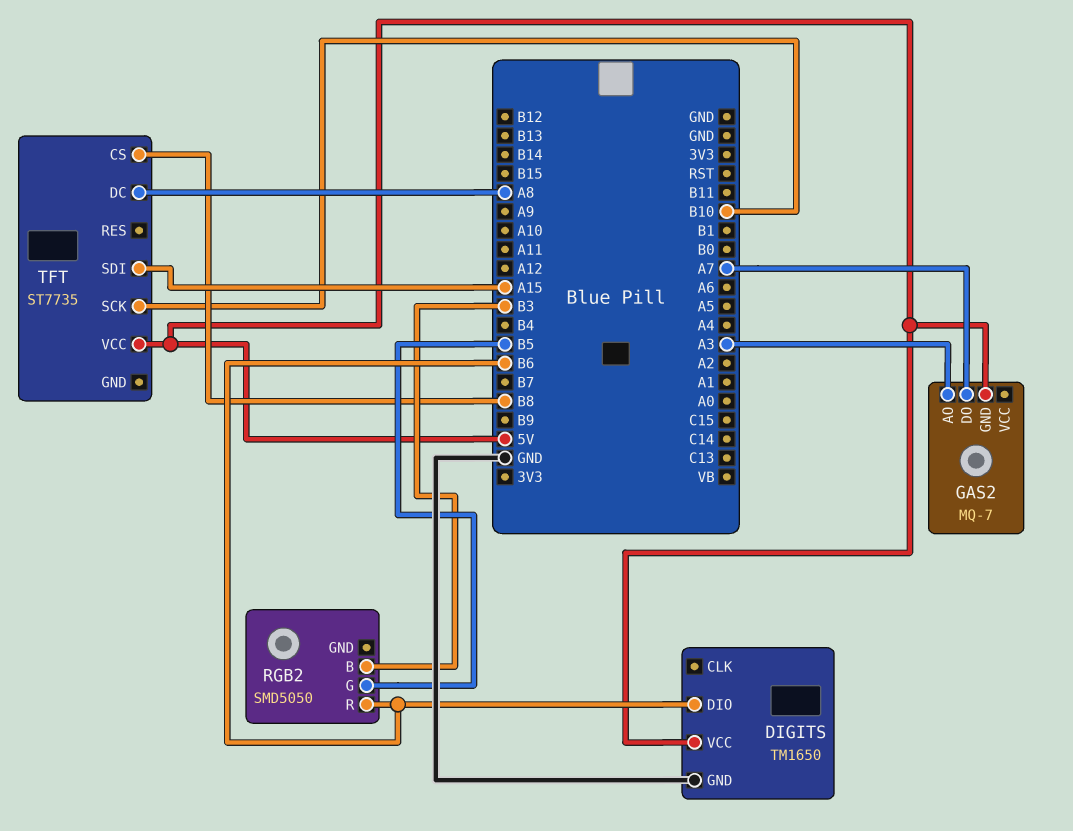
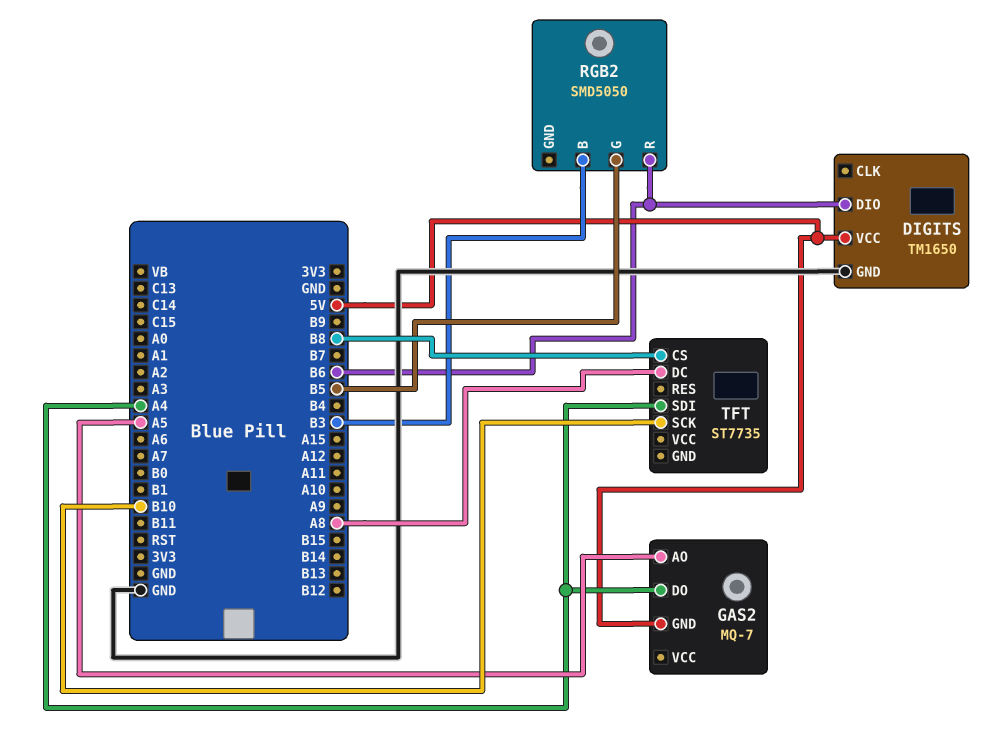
GAS2 pin AO: A3 -> A5
GAS2 pin DO: A7 -> A4
TFT pin SDI: A15 -> A4
TFT pin VCC: 5V -> none

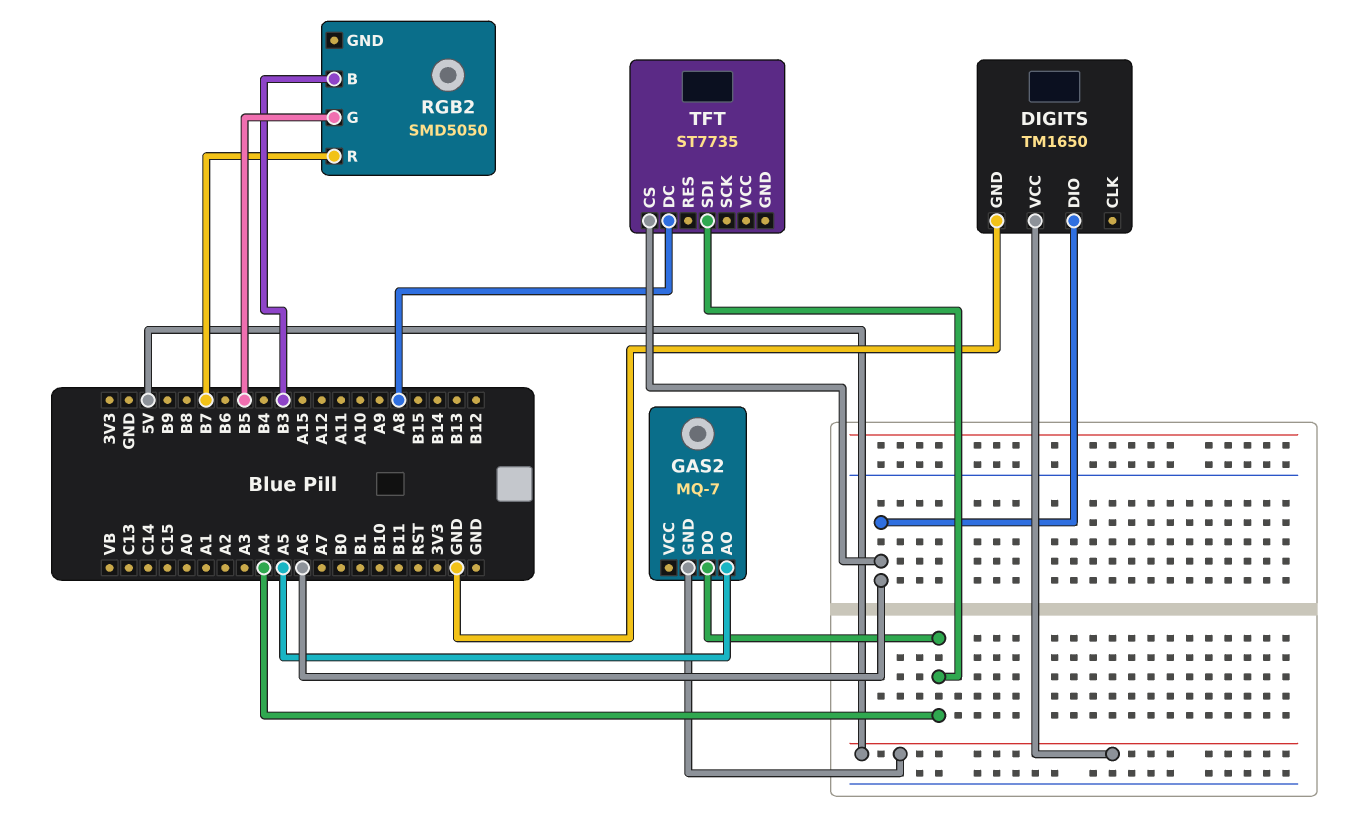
DIGITS pin DIO: B6 -> A6
RGB2 pin R: B6 -> B7
TFT pin CS: B8 -> A6
TFT pin SCK: B10 -> none

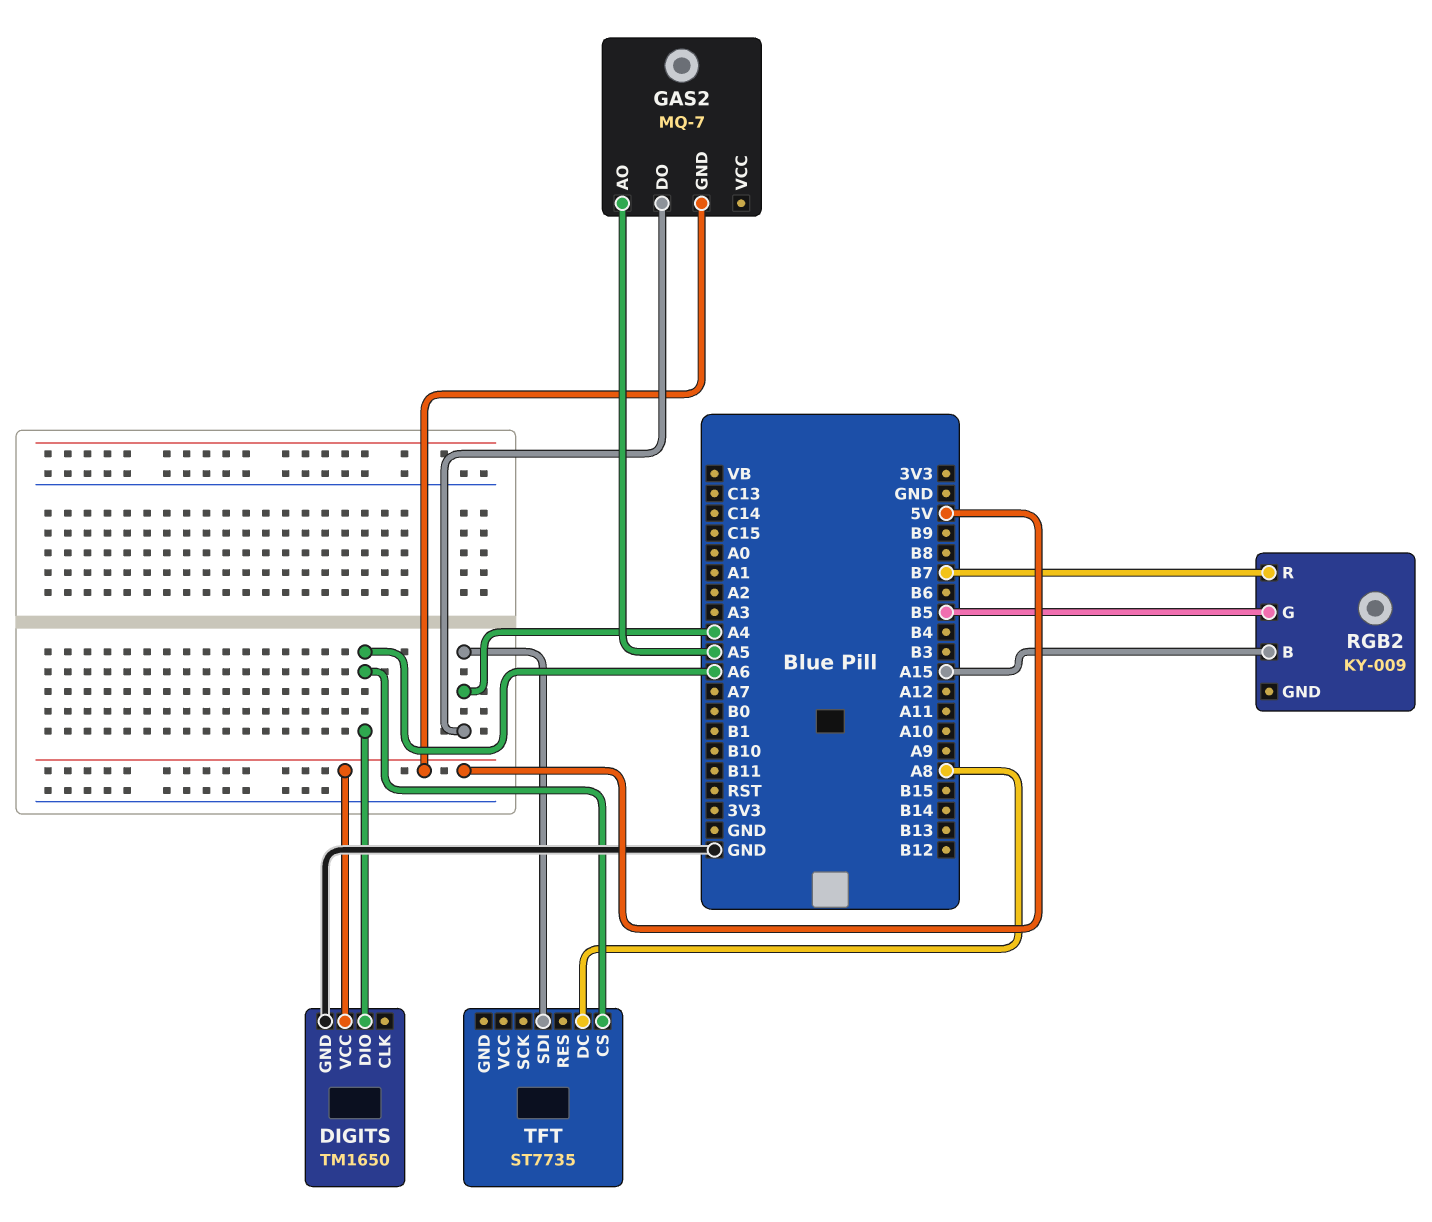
RGB2: SMD5050 -> KY-009
RGB2 pin B: B3 -> A15

